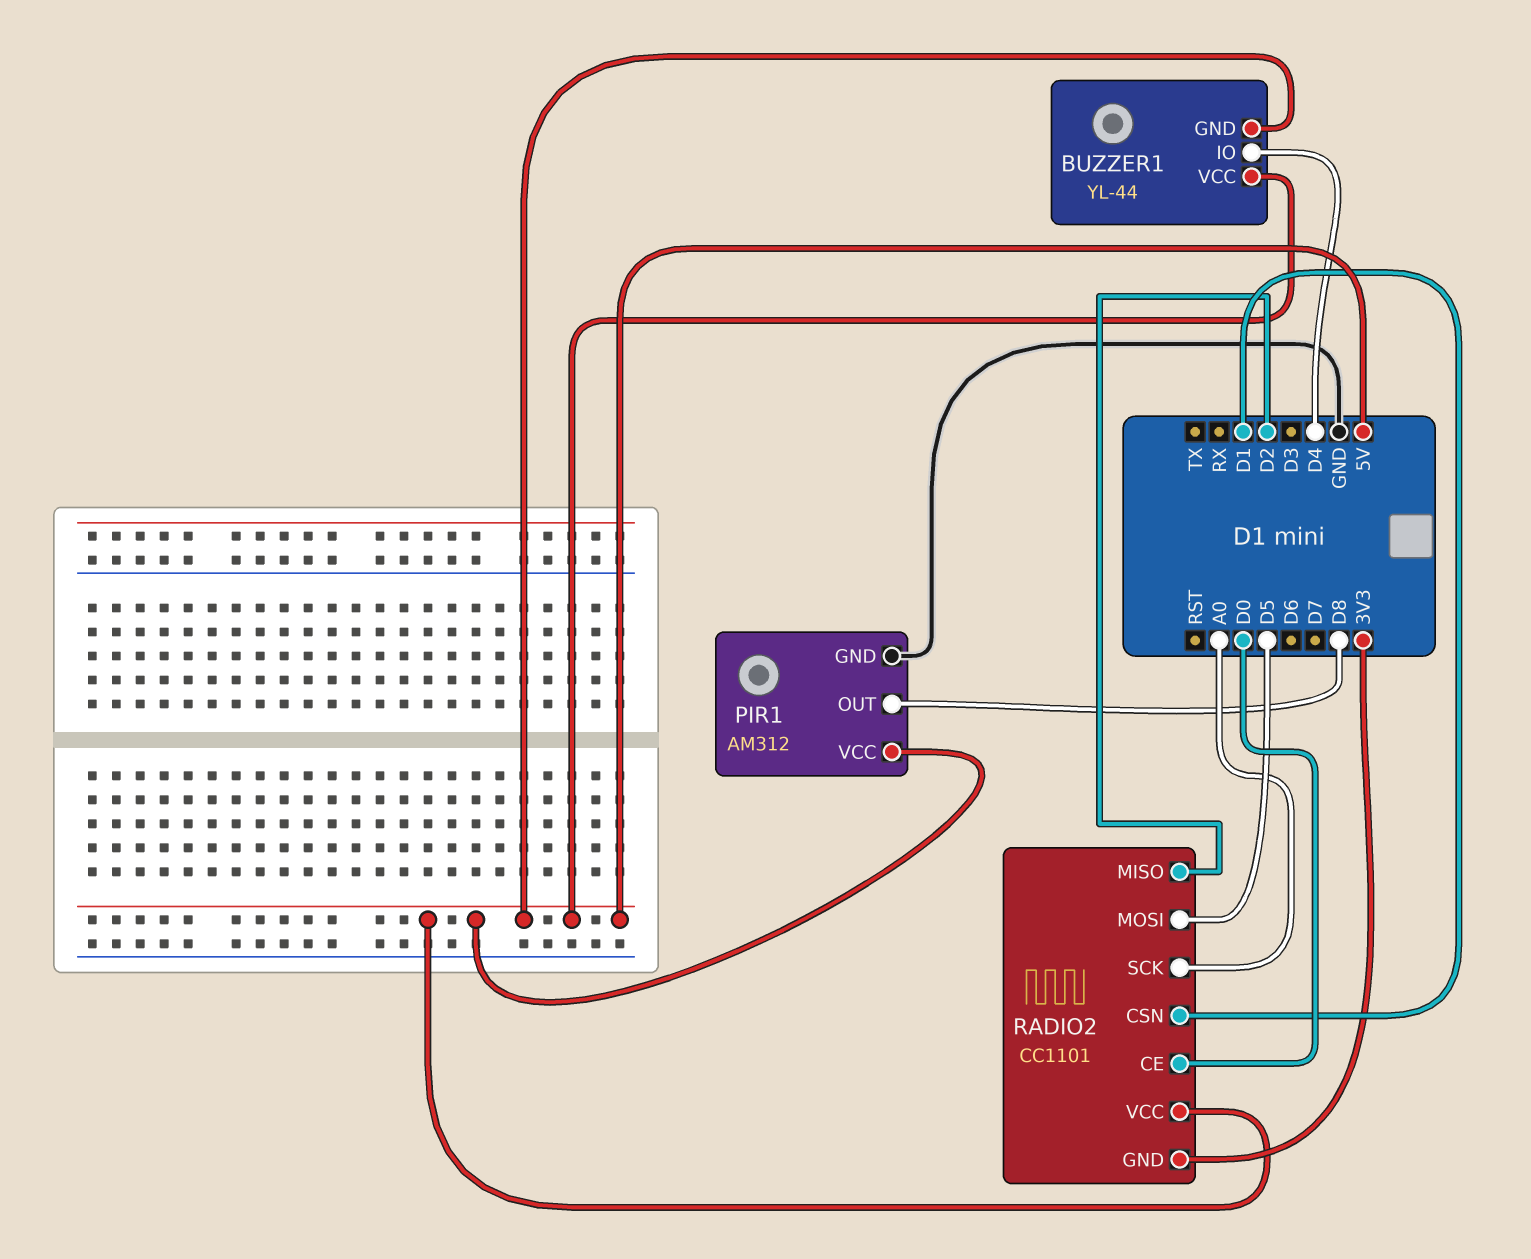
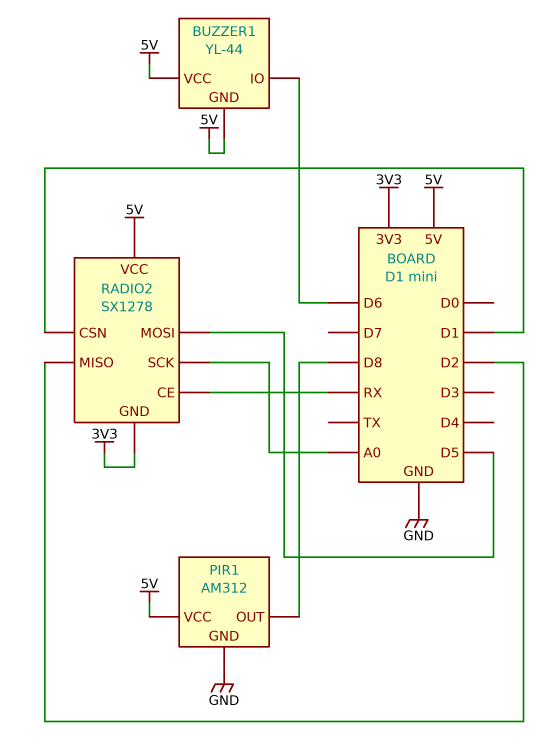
BUZZER1 pin IO: D4 -> D6
RADIO2: CC1101 -> SX1278
RADIO2 pin CE: D0 -> RX

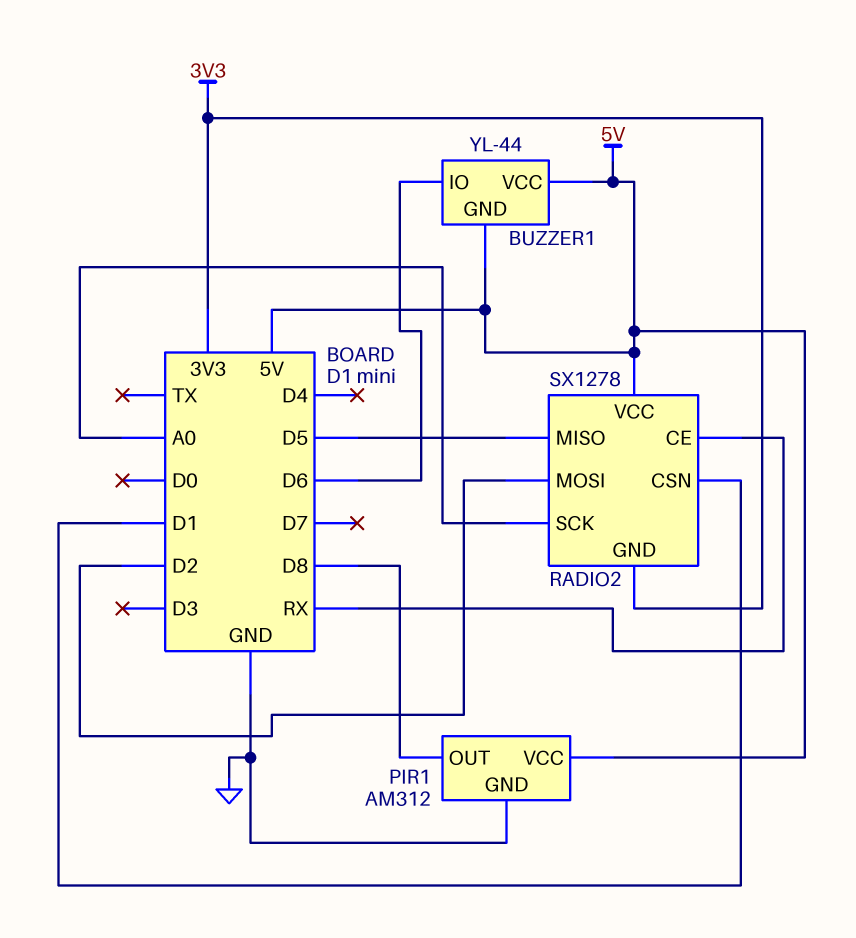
RADIO2 pin MISO: D2 -> D5
RADIO2 pin MOSI: D5 -> D2

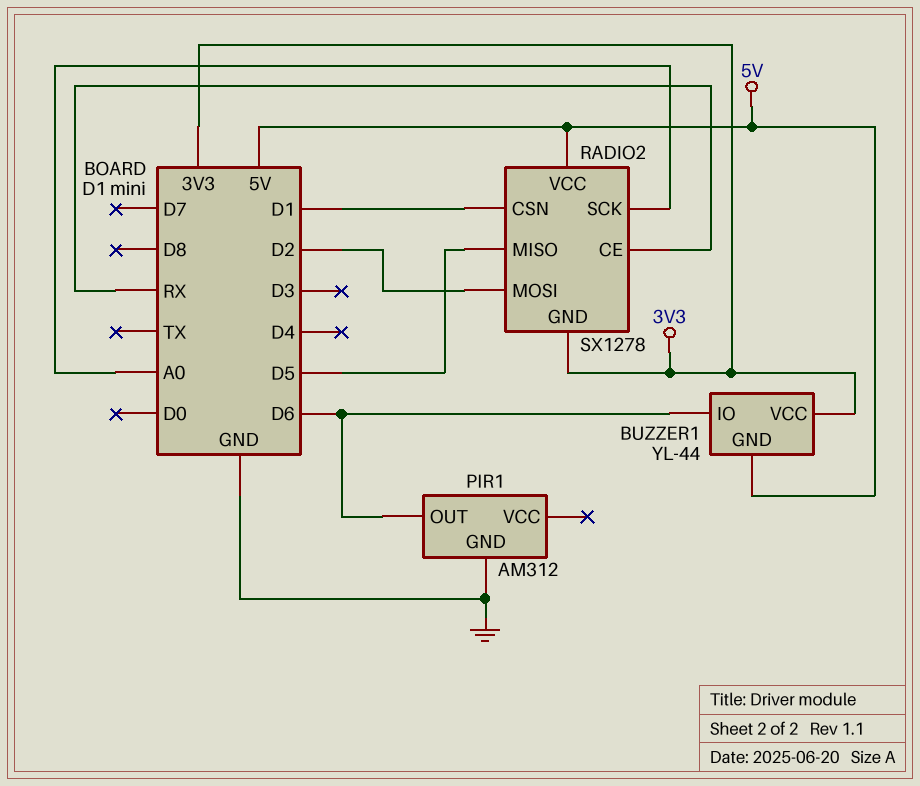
BUZZER1 pin VCC: 5V -> 3V3
PIR1 pin OUT: D8 -> D6
PIR1 pin VCC: 5V -> none

